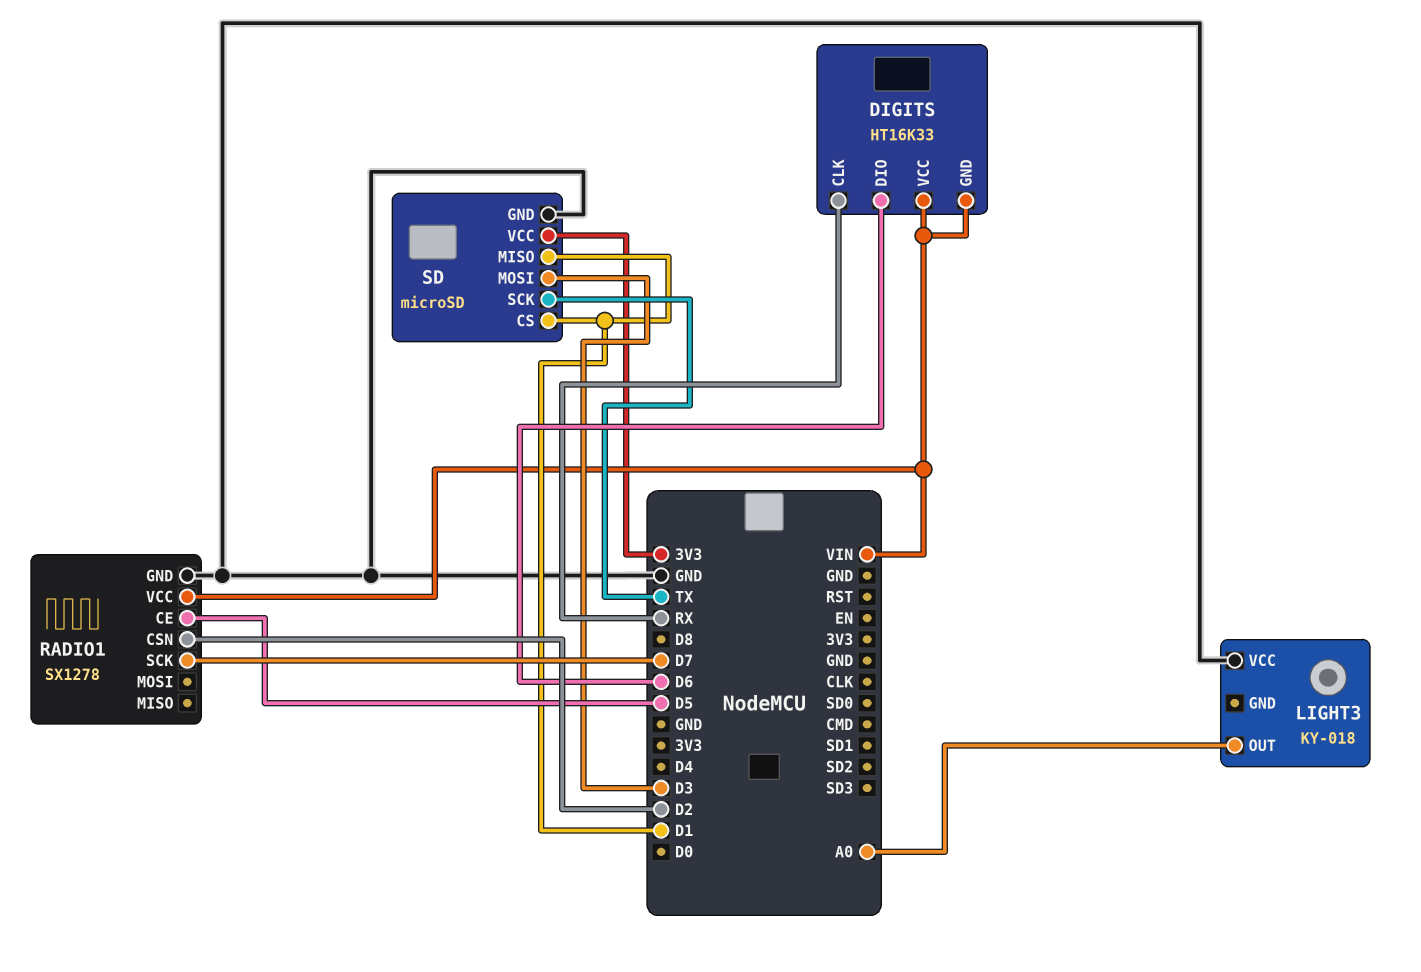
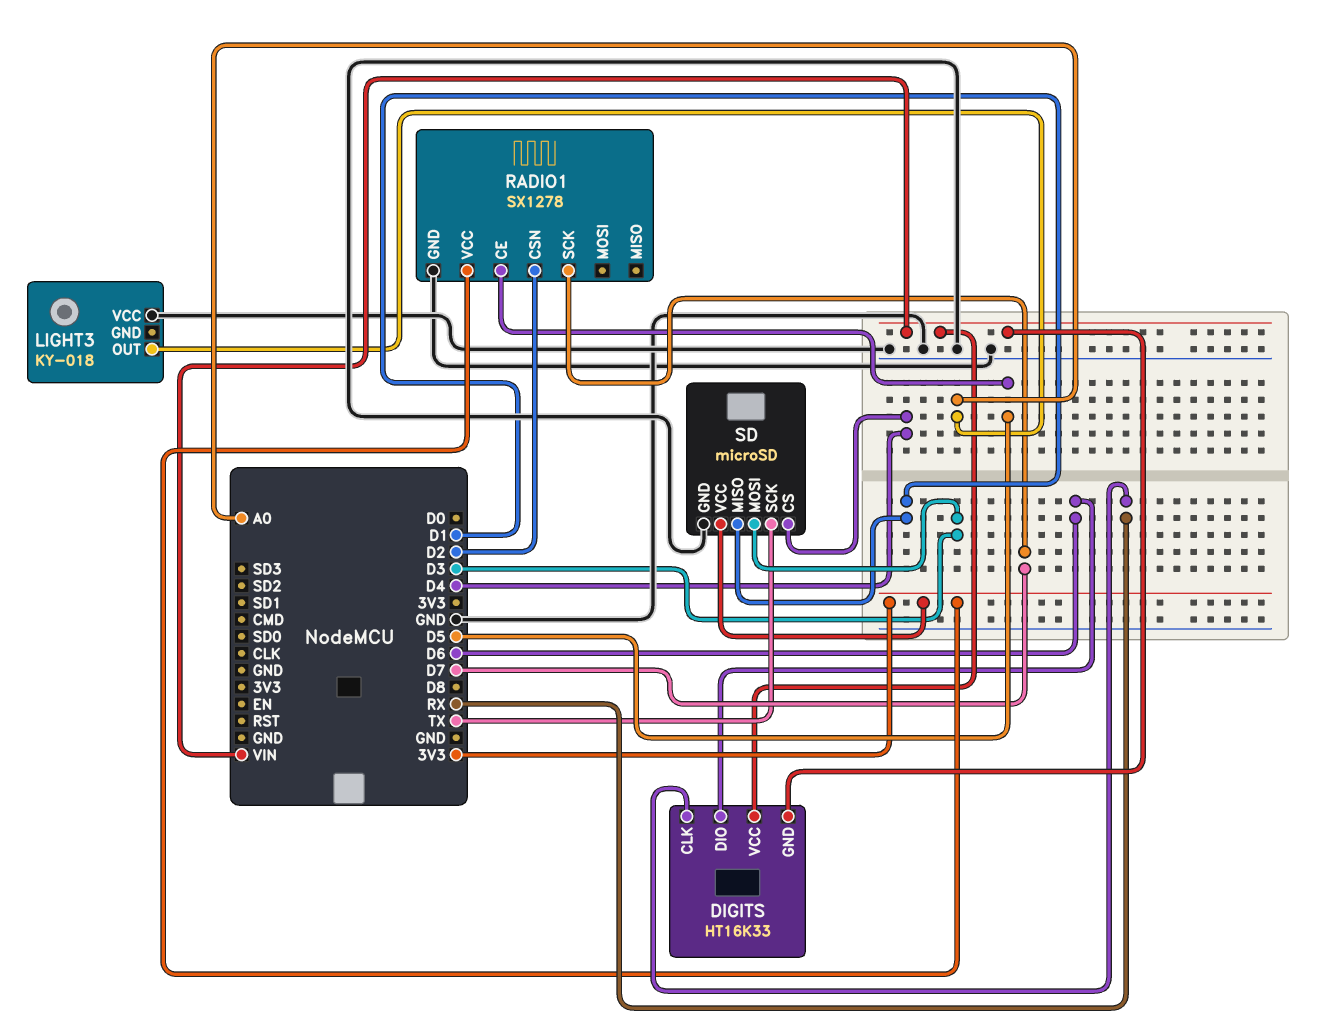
RADIO1 pin VCC: VIN -> 3V3
SD pin CS: D1 -> D4

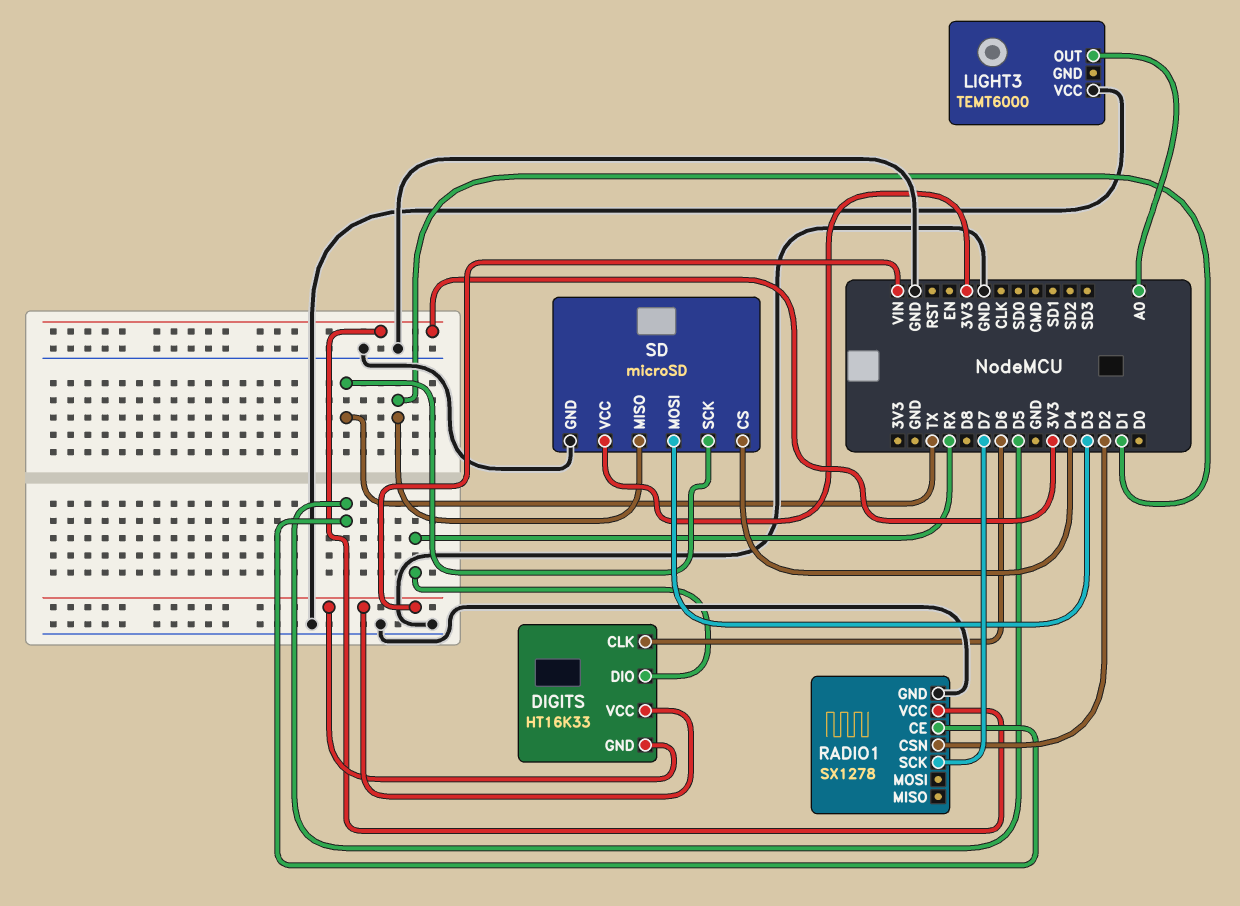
DIGITS pin CLK: RX -> D6
DIGITS pin DIO: D6 -> RX
LIGHT3: KY-018 -> TEMT6000

